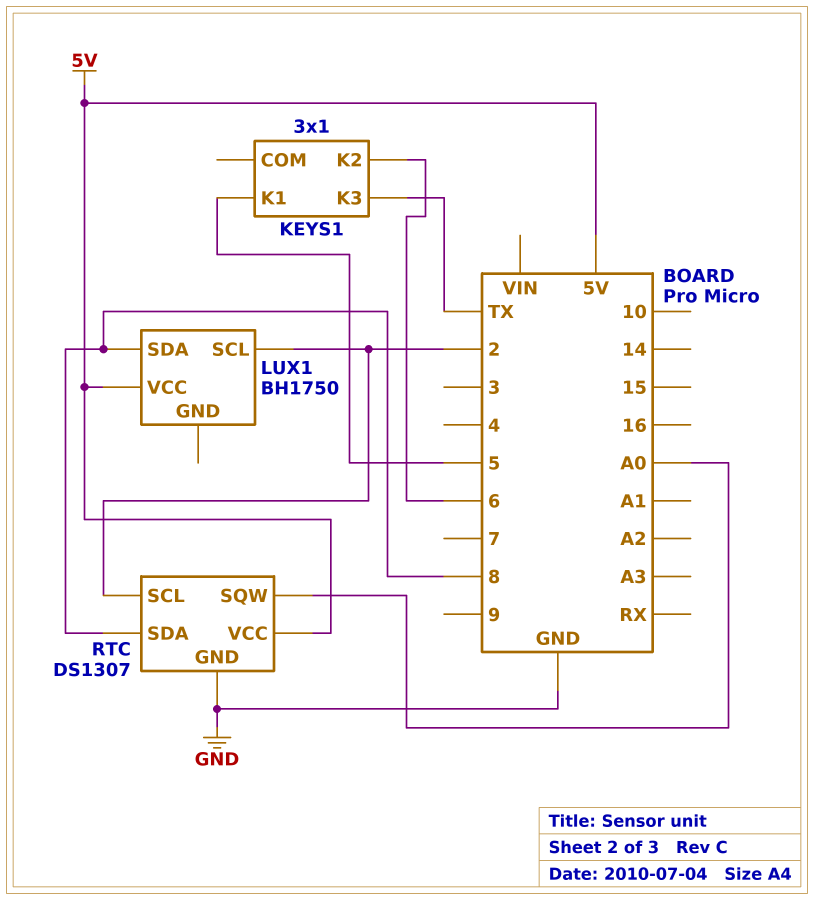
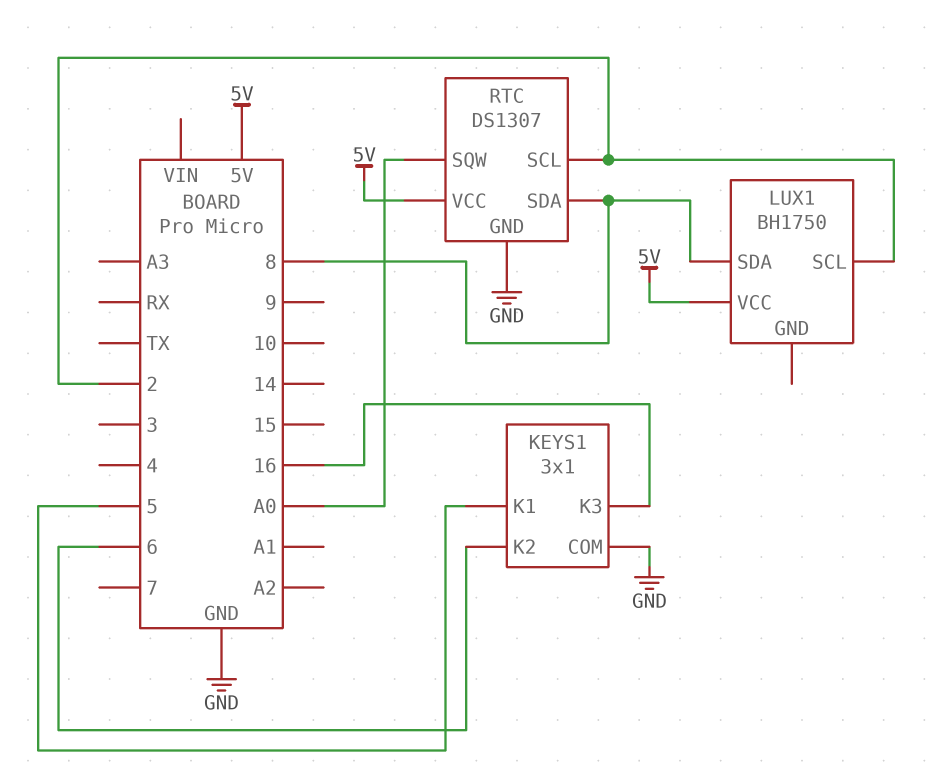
KEYS1 pin COM: none -> GND
KEYS1 pin K3: TX -> 16

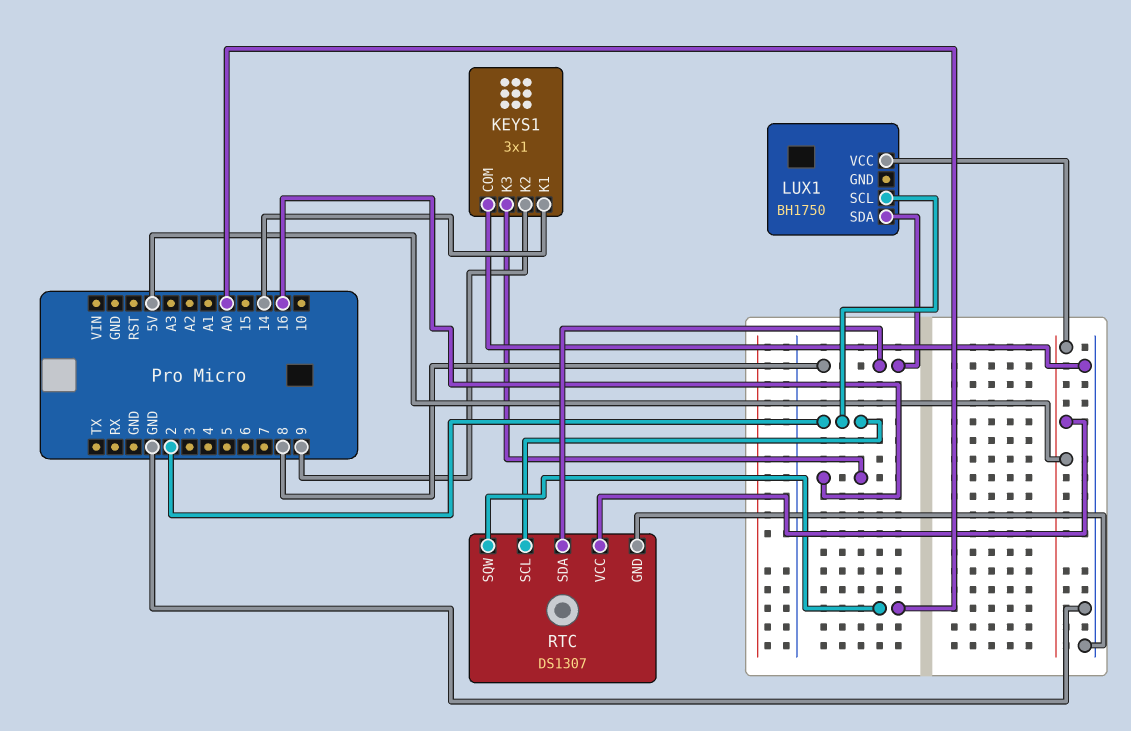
KEYS1 pin K1: 5 -> 14
KEYS1 pin K2: 6 -> 9

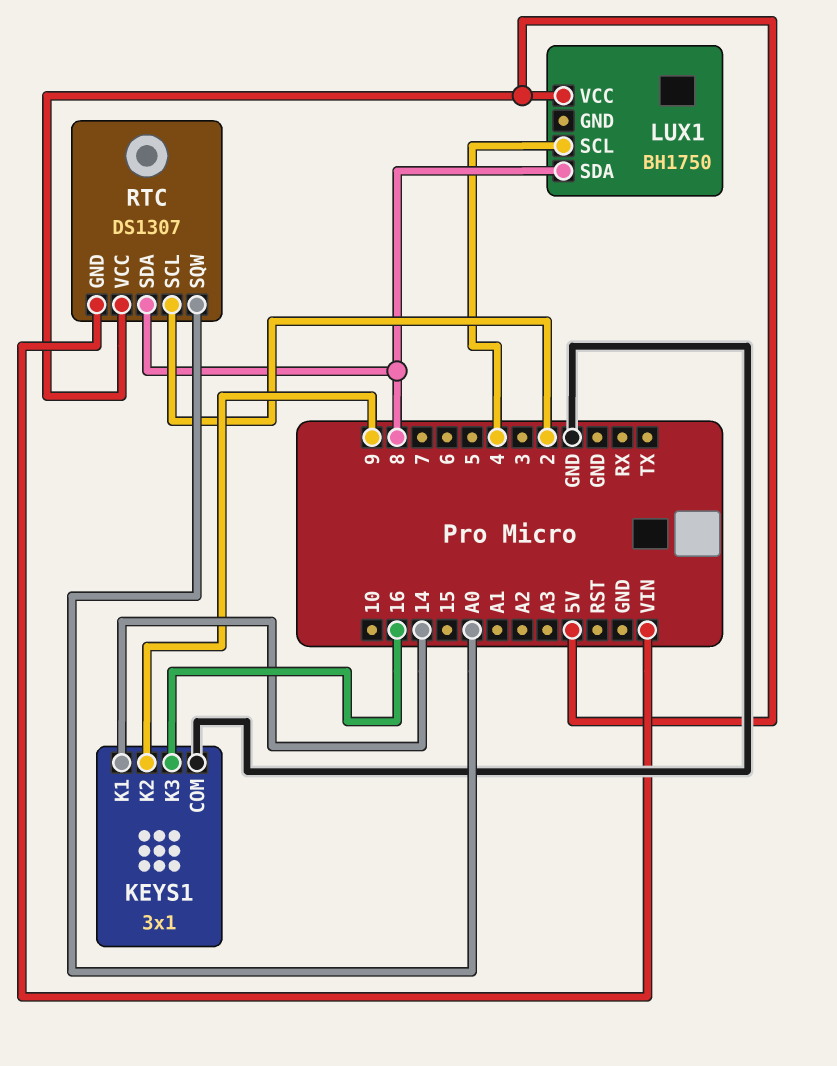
LUX1 pin SCL: 2 -> 4
RTC pin GND: GND -> VIN

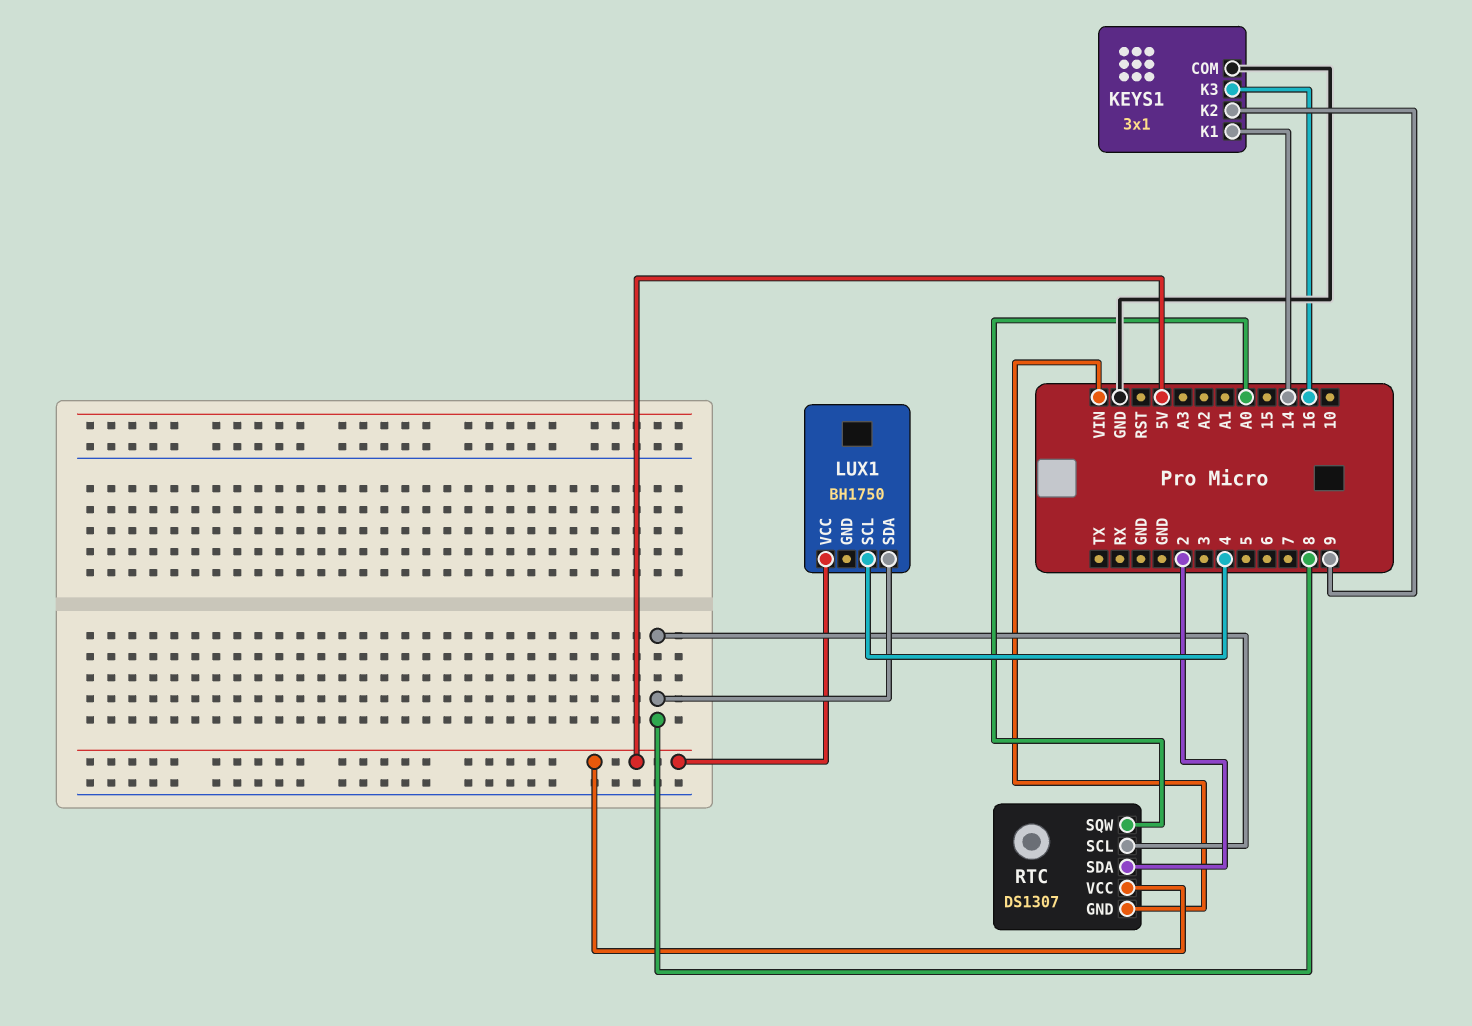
RTC pin SCL: 2 -> 8
RTC pin SDA: 8 -> 2

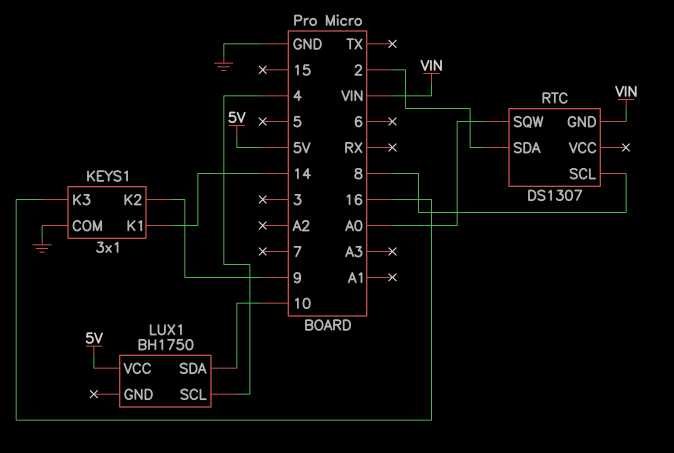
LUX1 pin SDA: 8 -> 10
RTC pin VCC: 5V -> none

